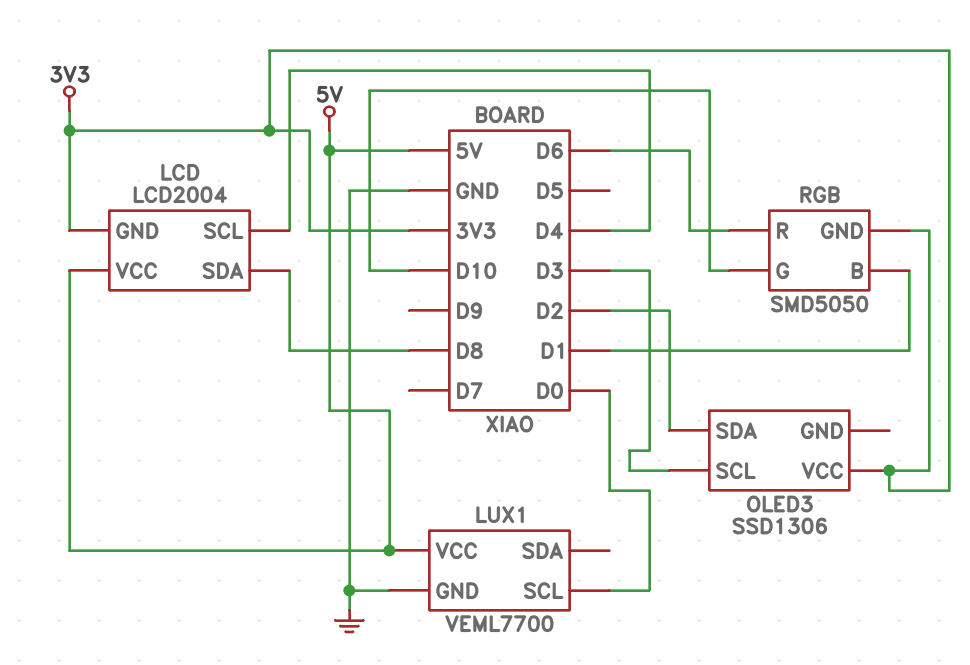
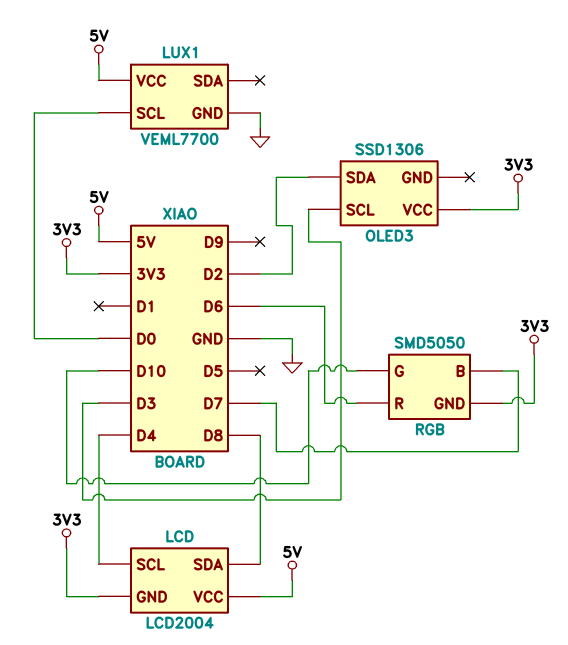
RGB pin B: D1 -> D7

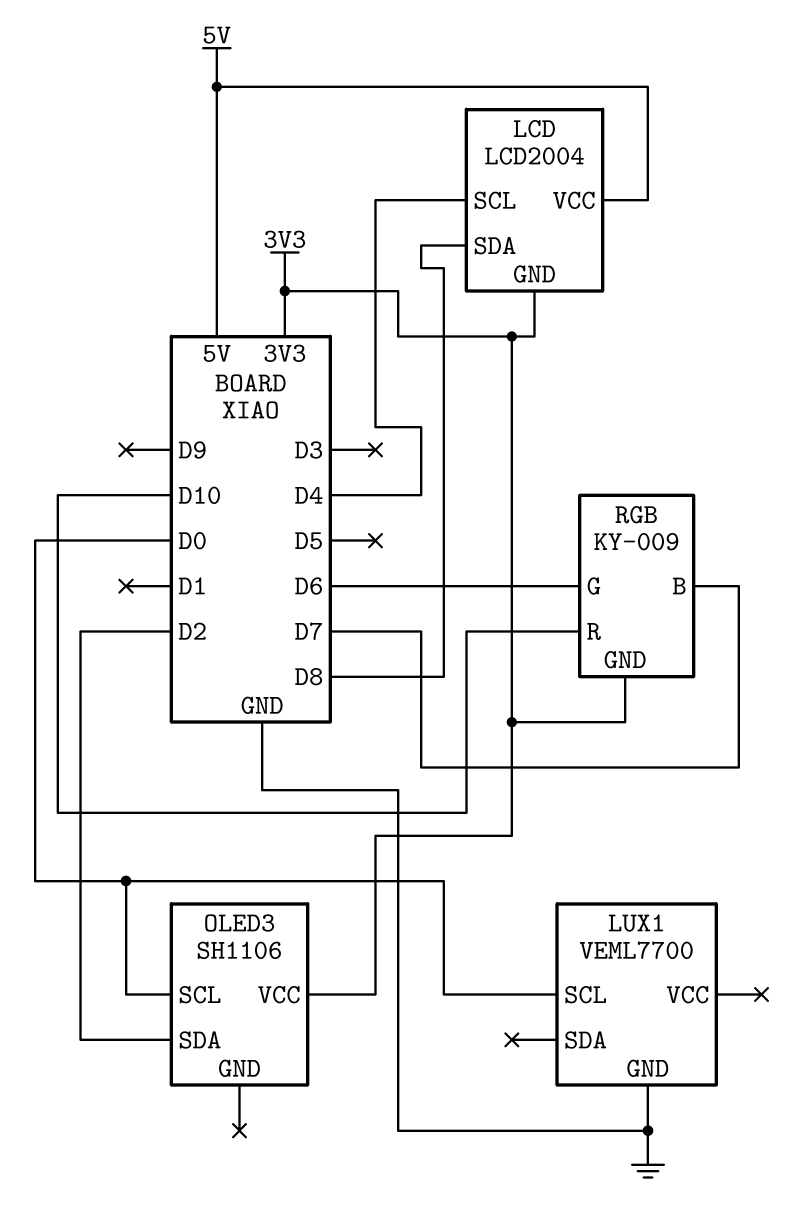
LUX1 pin VCC: 5V -> none
OLED3: SSD1306 -> SH1106
OLED3 pin SCL: D3 -> D0
RGB: SMD5050 -> KY-009
RGB pin G: D10 -> D6
RGB pin R: D6 -> D10

